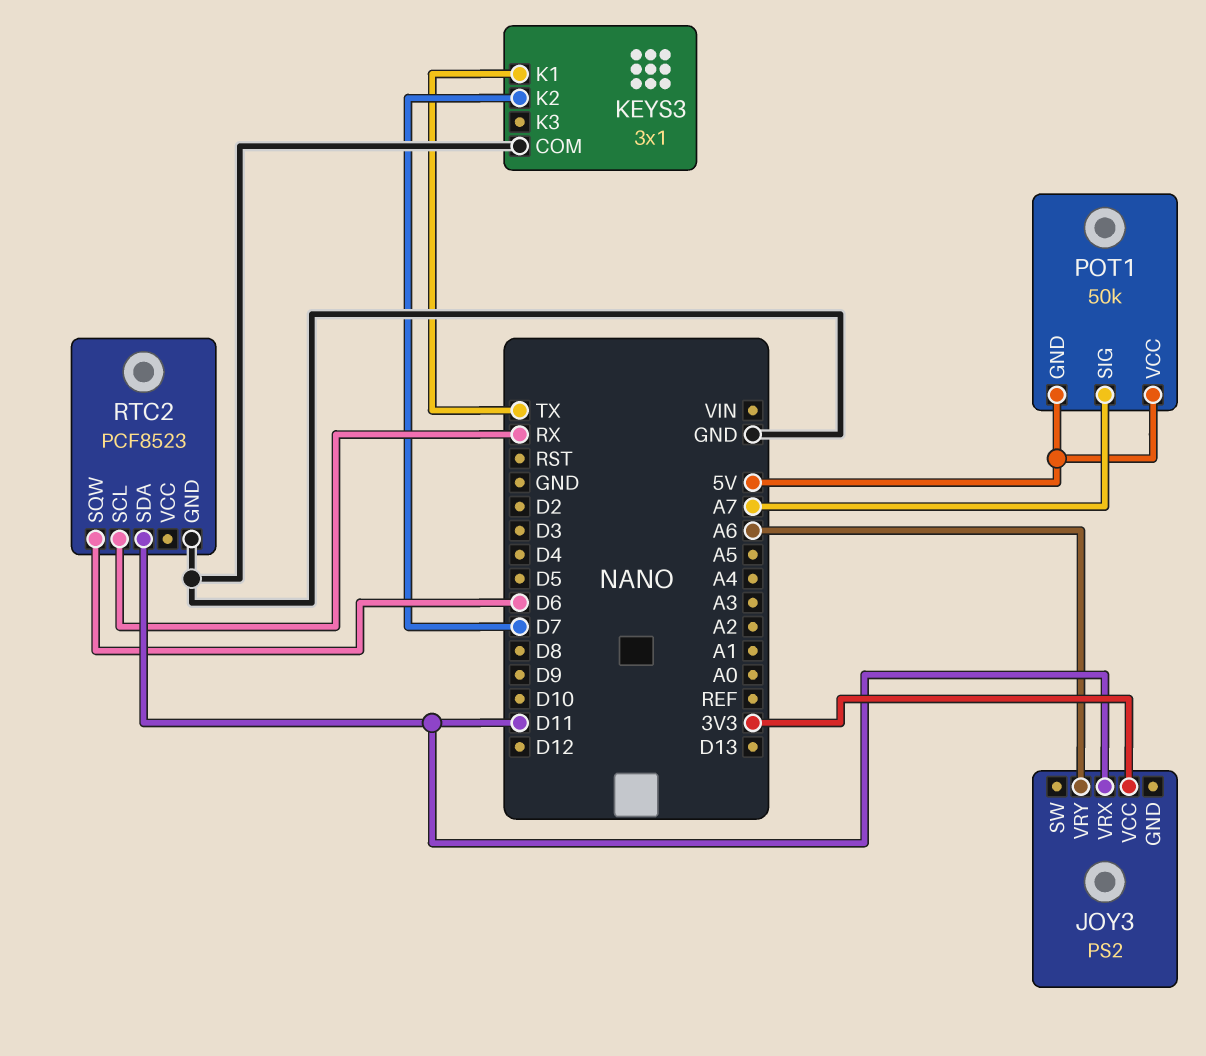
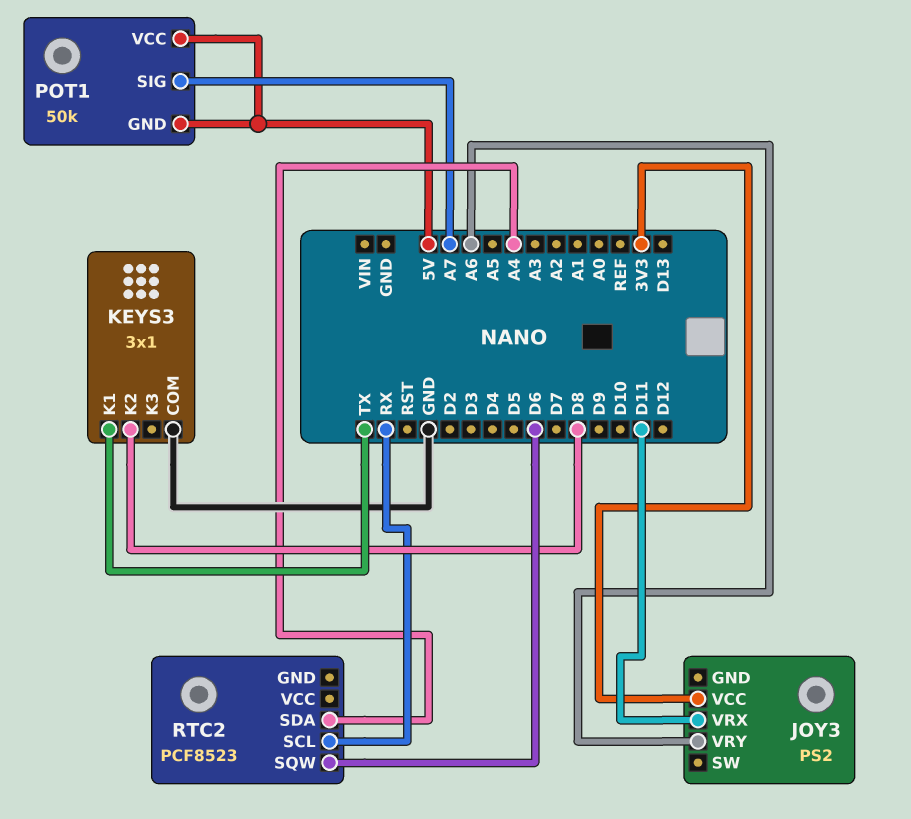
KEYS3 pin K2: D7 -> D8
RTC2 pin GND: GND -> none
RTC2 pin SDA: D11 -> A4

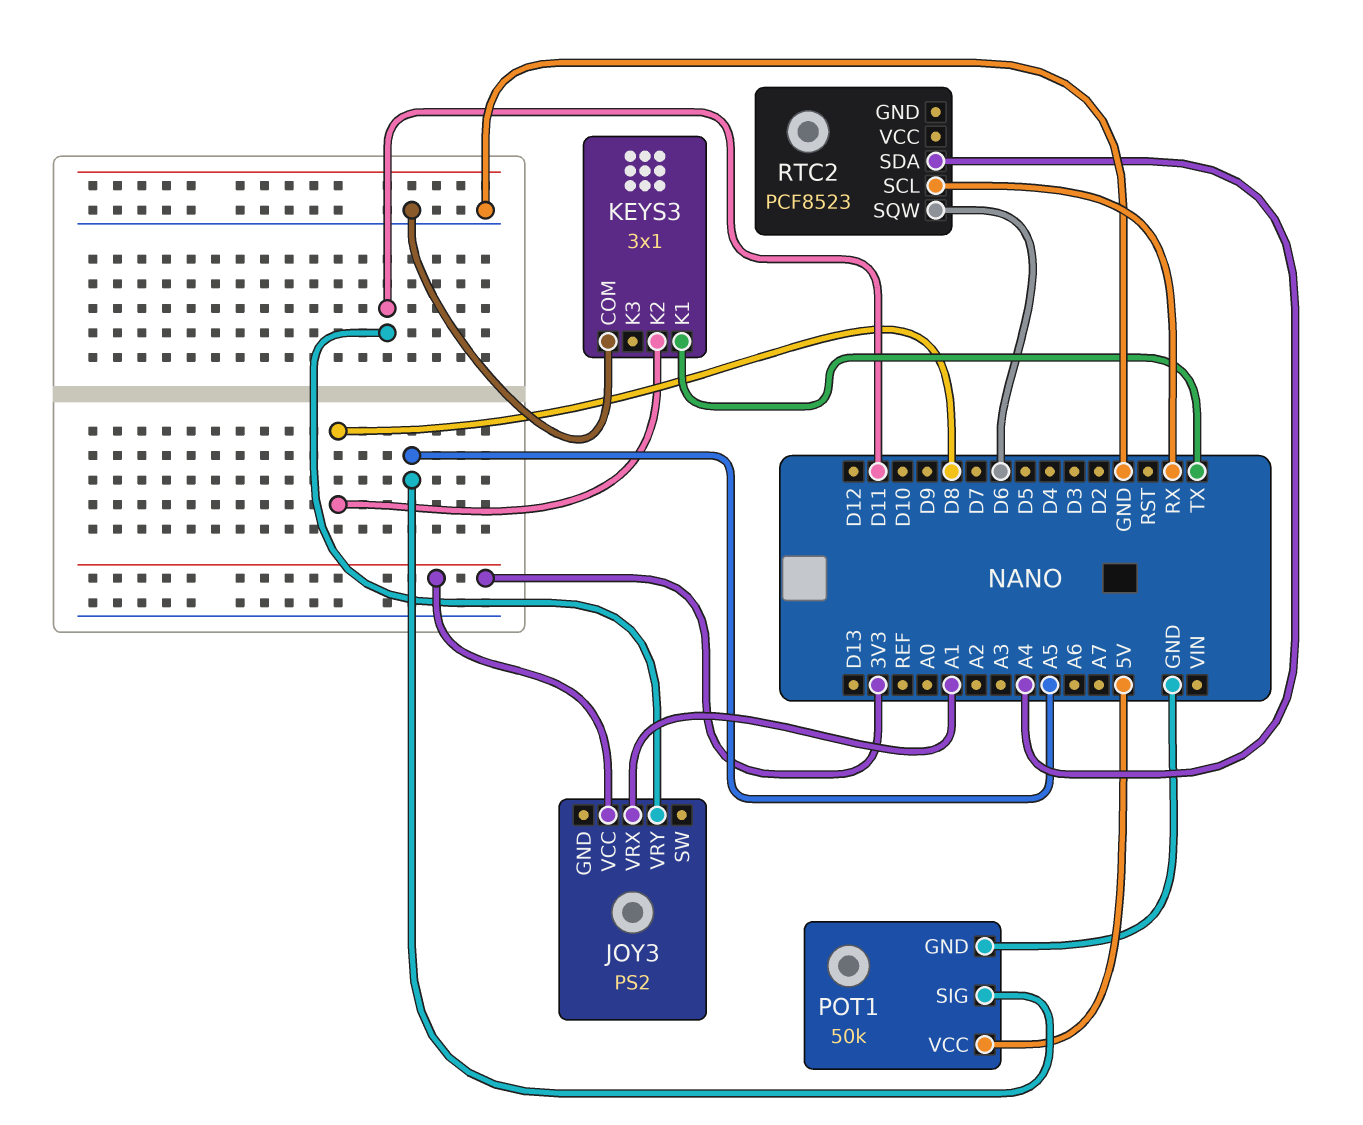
JOY3 pin VRX: D11 -> A1
JOY3 pin VRY: A6 -> D11
POT1 pin GND: 5V -> GND
POT1 pin SIG: A7 -> A5

